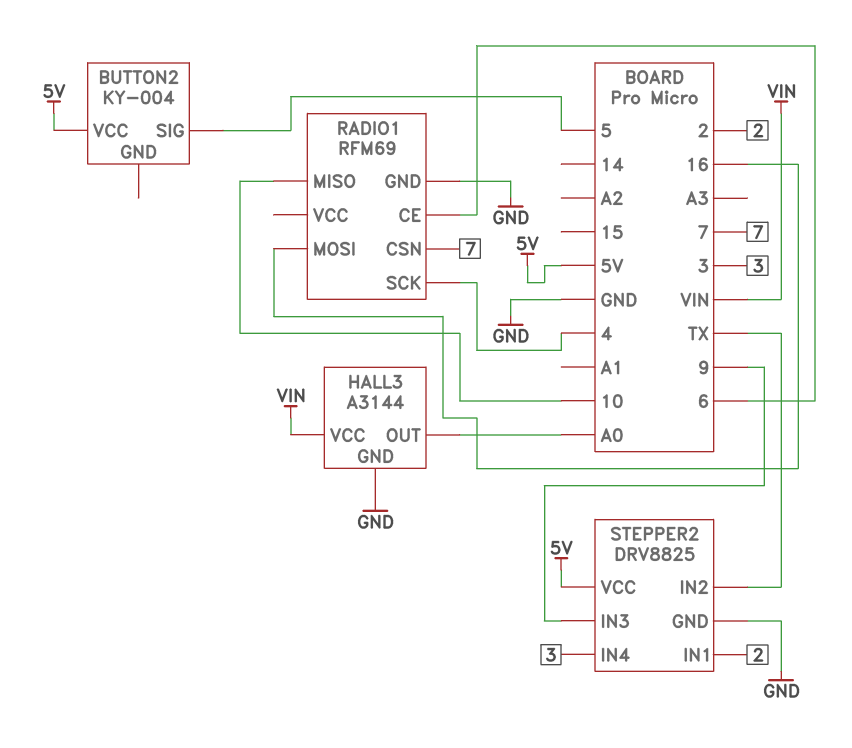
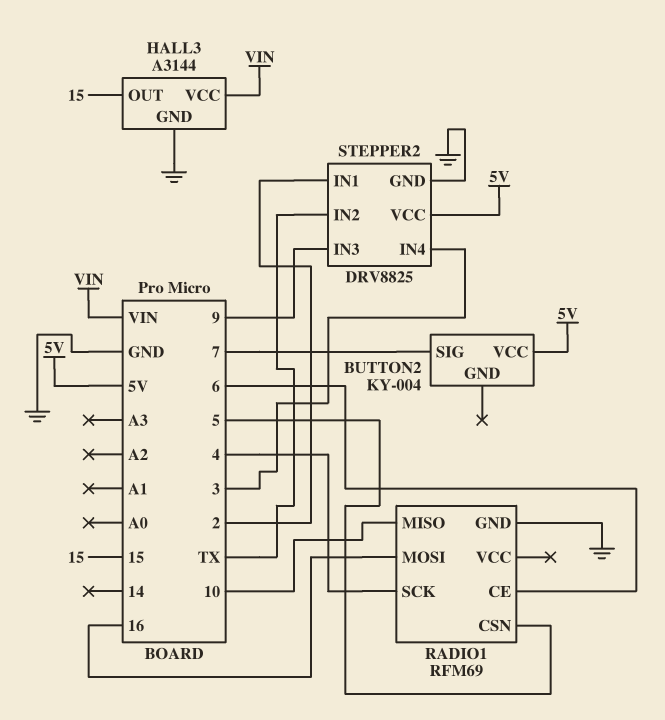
BUTTON2 pin SIG: 5 -> 7
HALL3 pin OUT: A0 -> 15
RADIO1 pin CSN: 7 -> 5

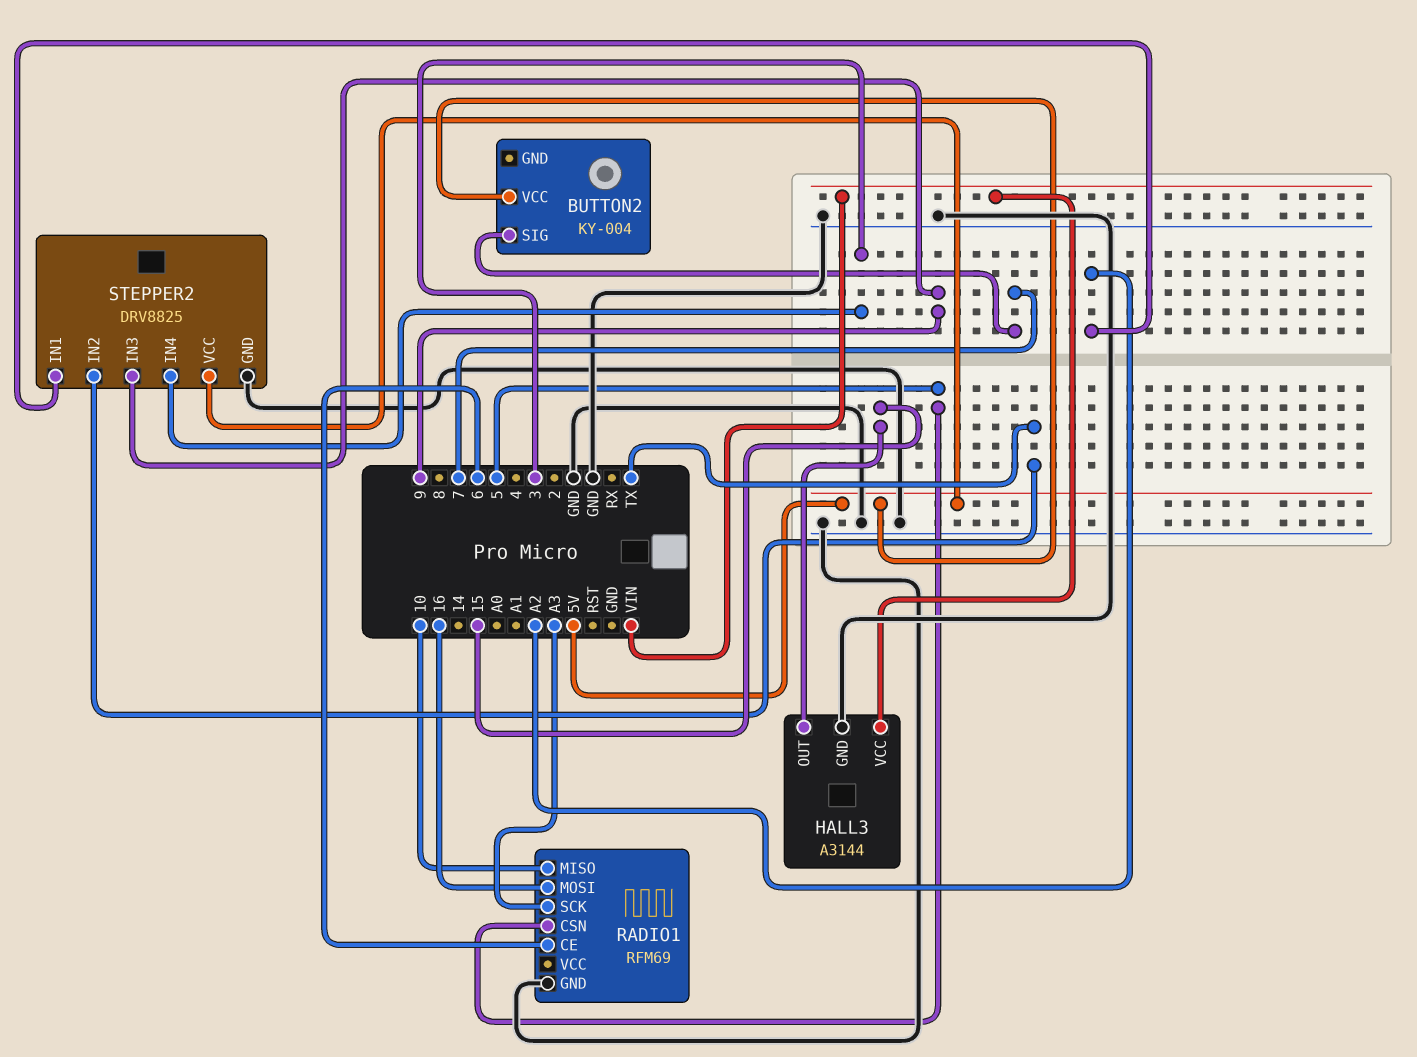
RADIO1 pin SCK: 4 -> A3
STEPPER2 pin IN1: 2 -> A2

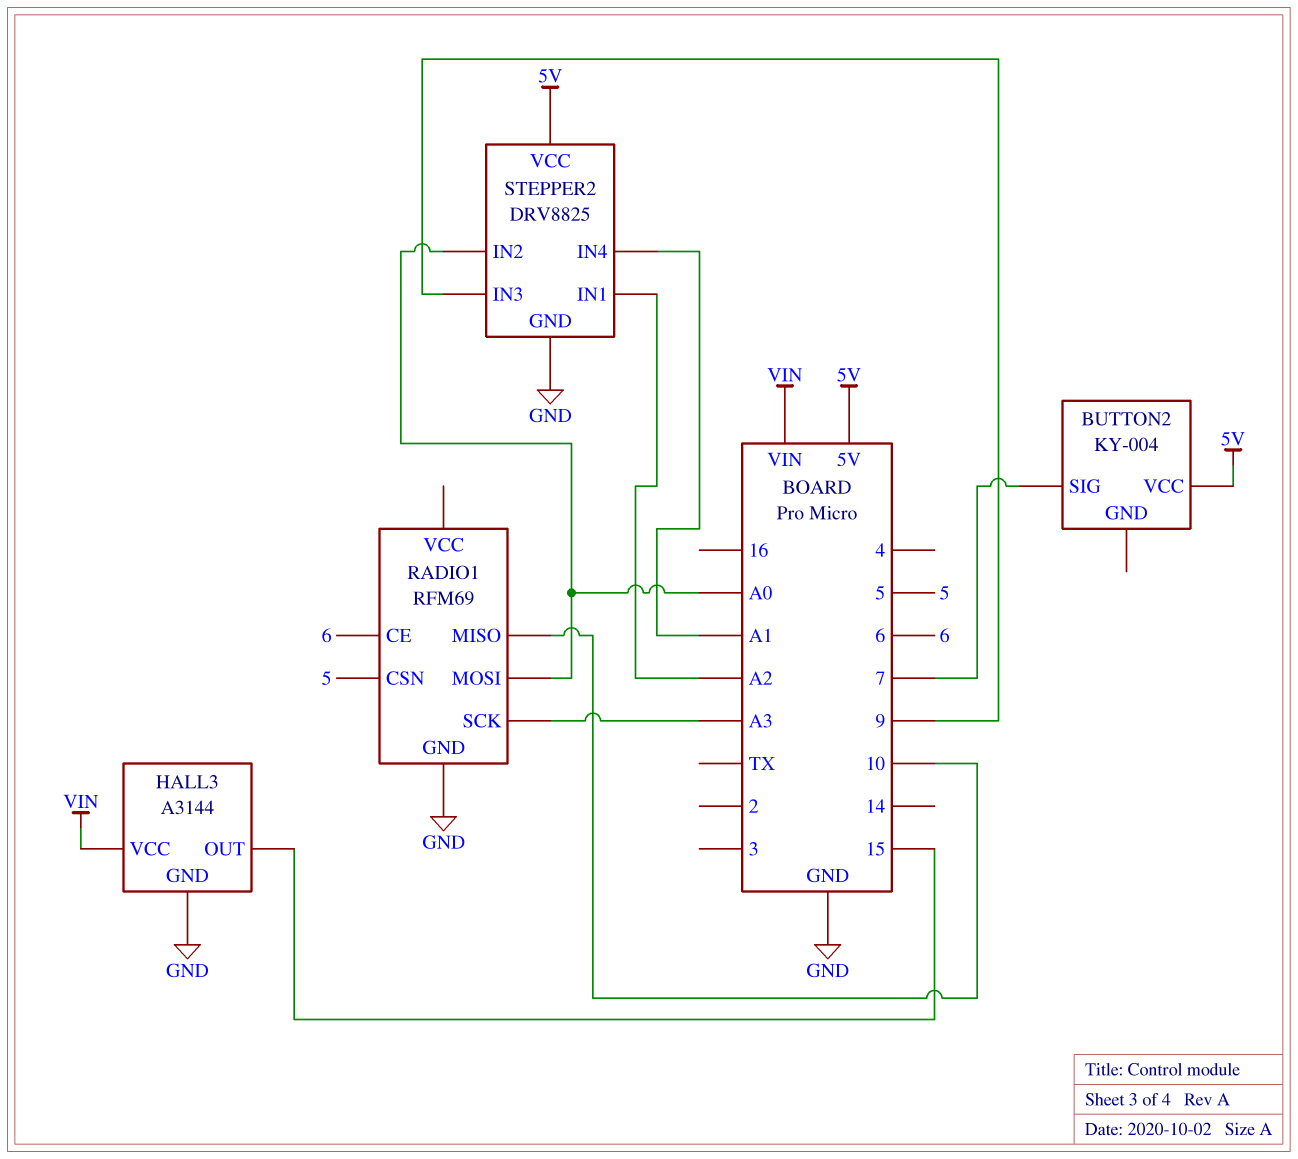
RADIO1 pin MOSI: 16 -> A0
STEPPER2 pin IN2: TX -> A0
STEPPER2 pin IN4: 3 -> A1

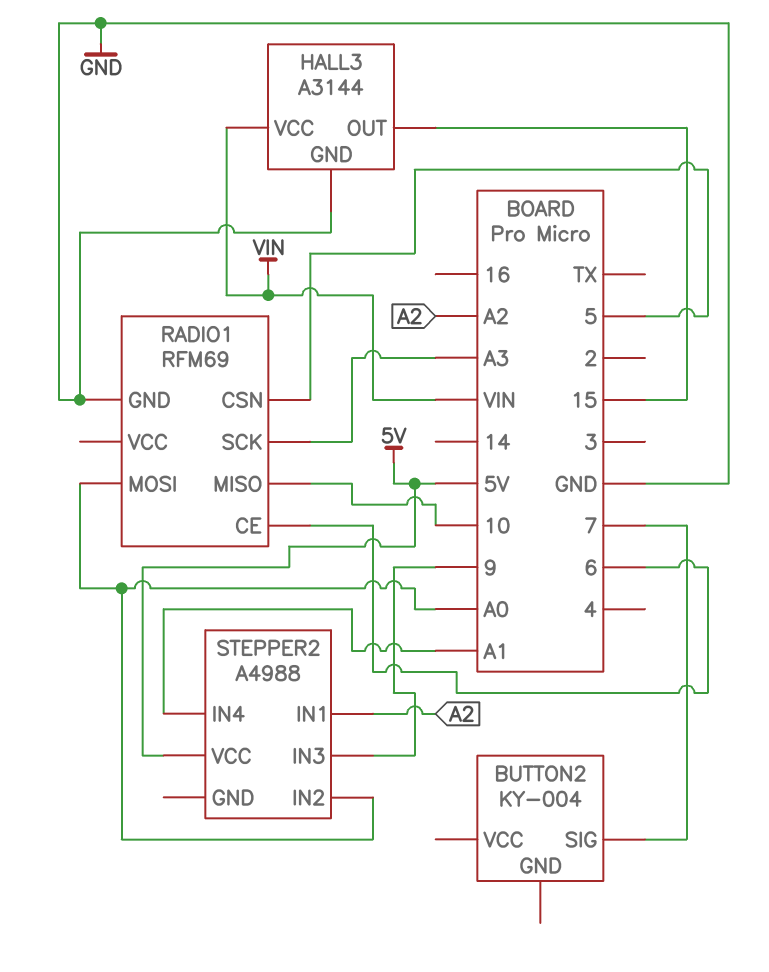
BUTTON2 pin VCC: 5V -> none
STEPPER2: DRV8825 -> A4988
STEPPER2 pin GND: GND -> none

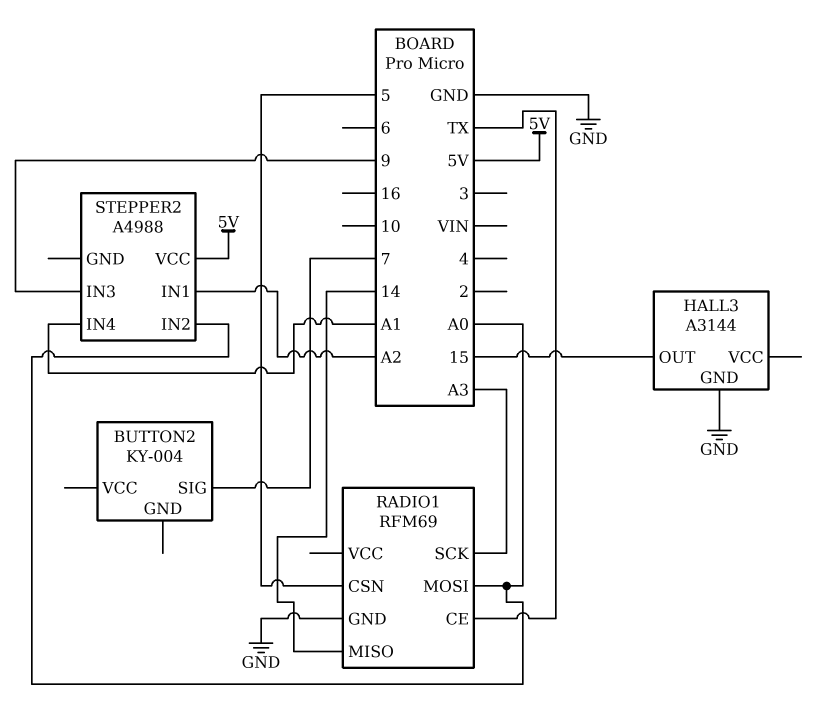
HALL3 pin VCC: VIN -> none
RADIO1 pin CE: 6 -> TX
RADIO1 pin MISO: 10 -> 14

